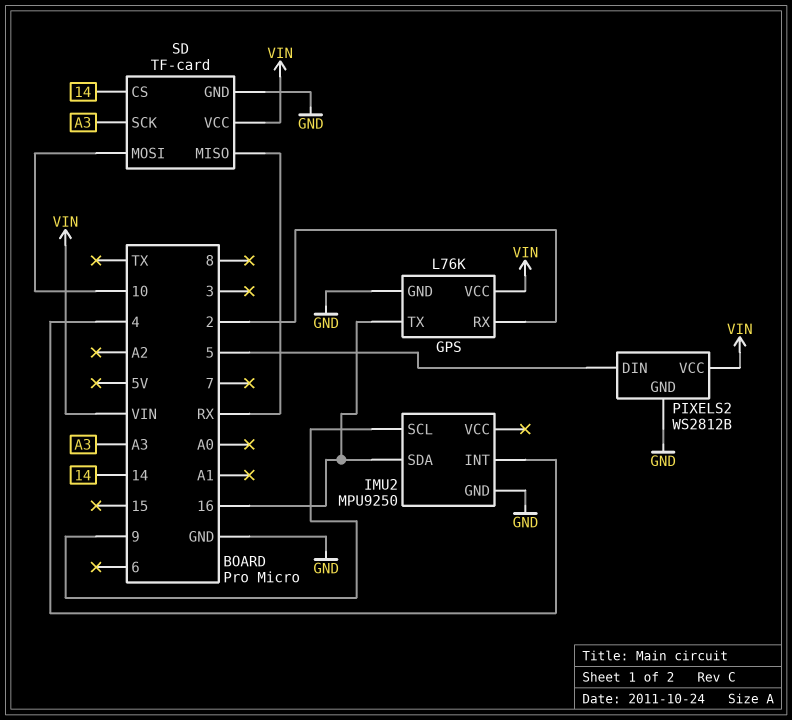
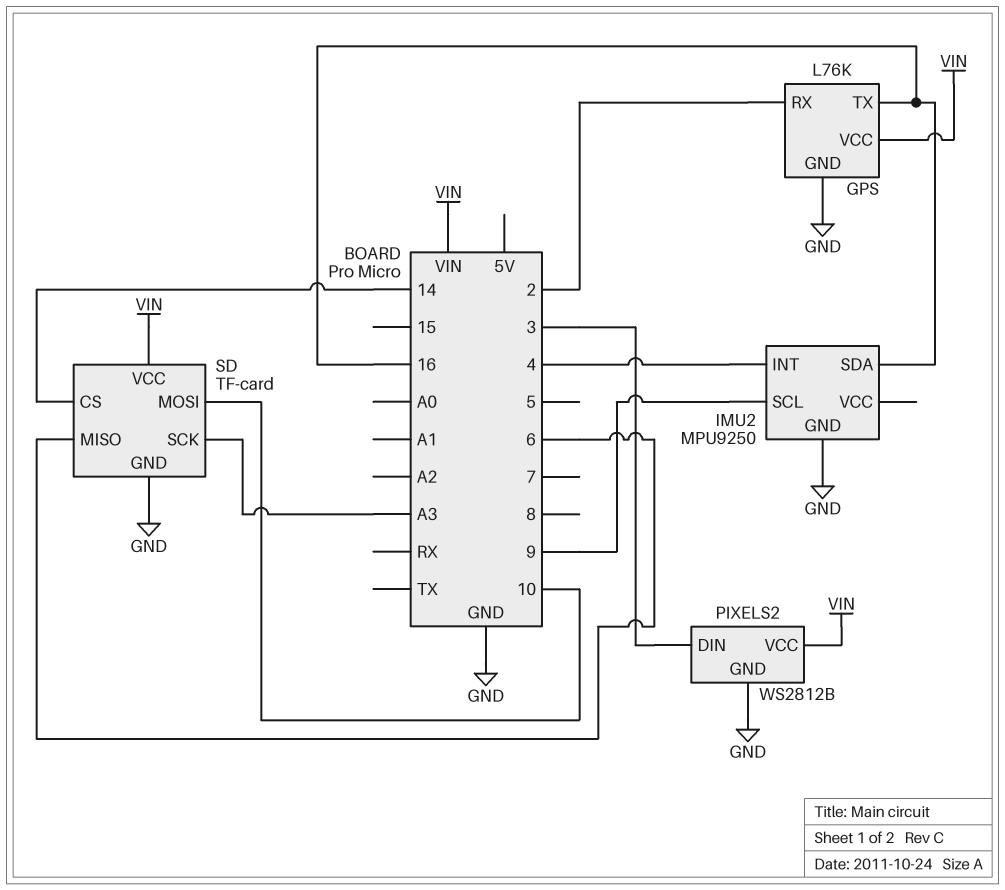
PIXELS2 pin DIN: 5 -> 3
SD pin MISO: RX -> 6

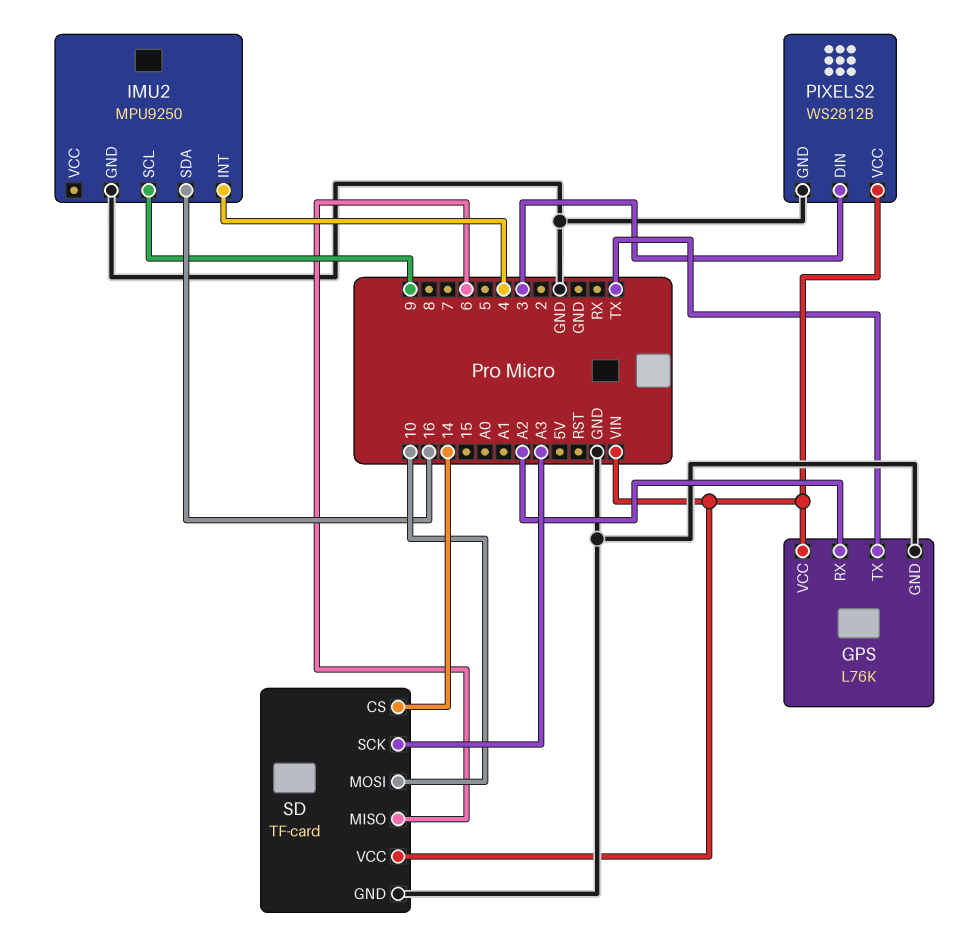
GPS pin RX: 2 -> A2
GPS pin TX: 16 -> TX

